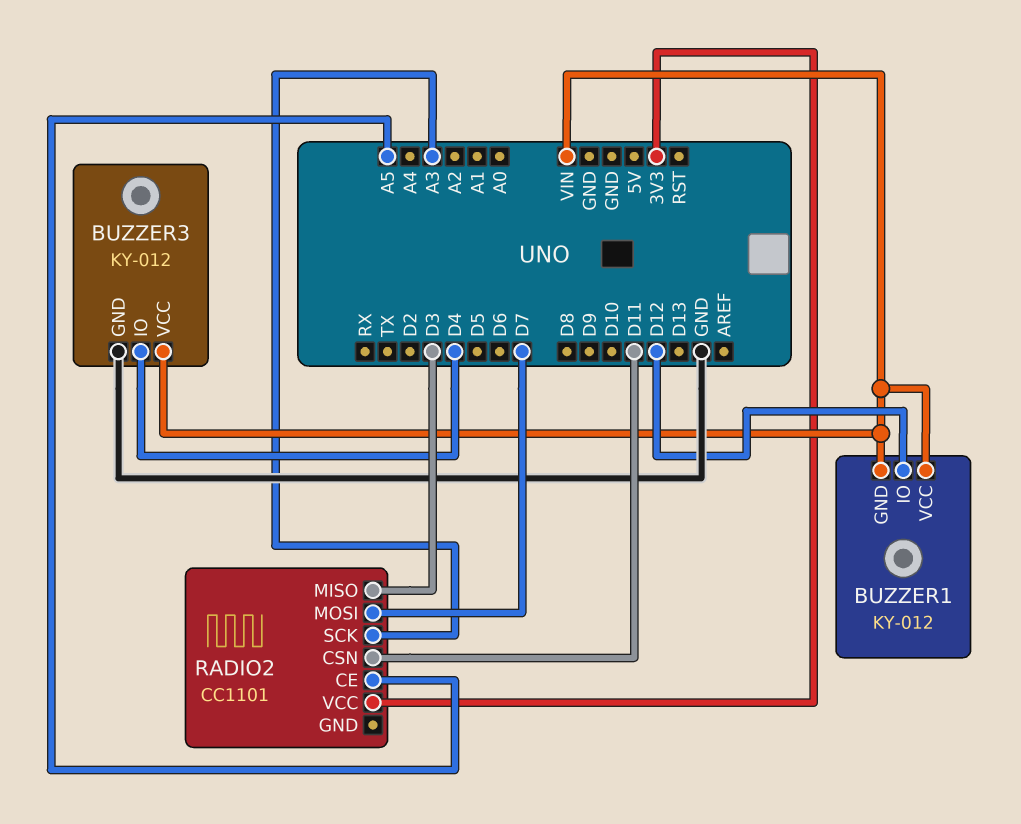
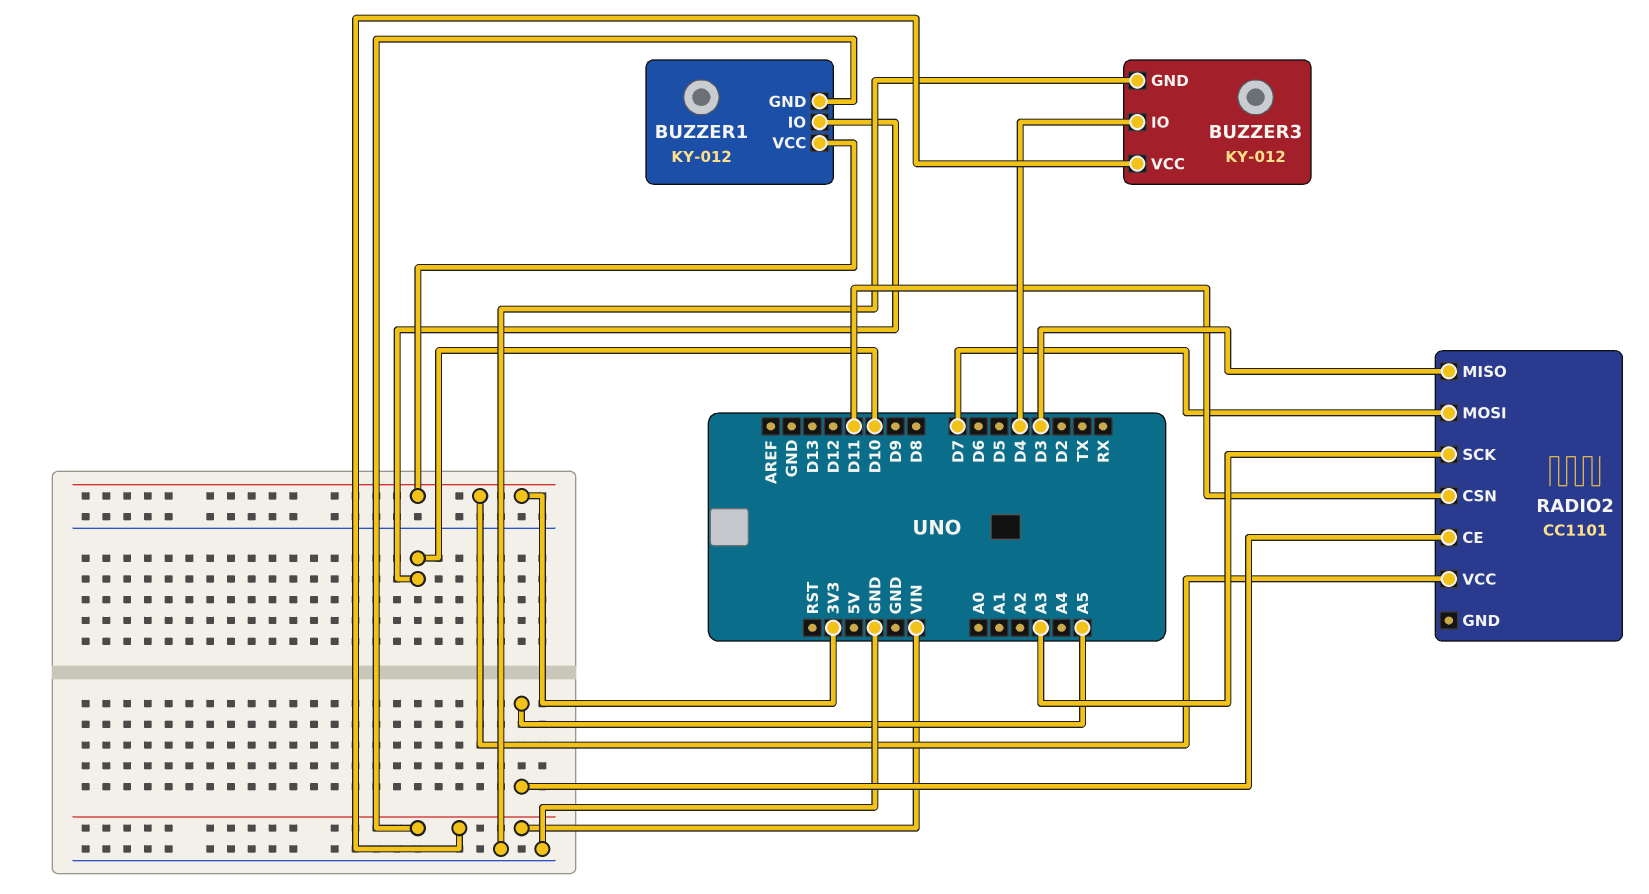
BUZZER1 pin IO: D12 -> D10
BUZZER1 pin VCC: VIN -> 3V3

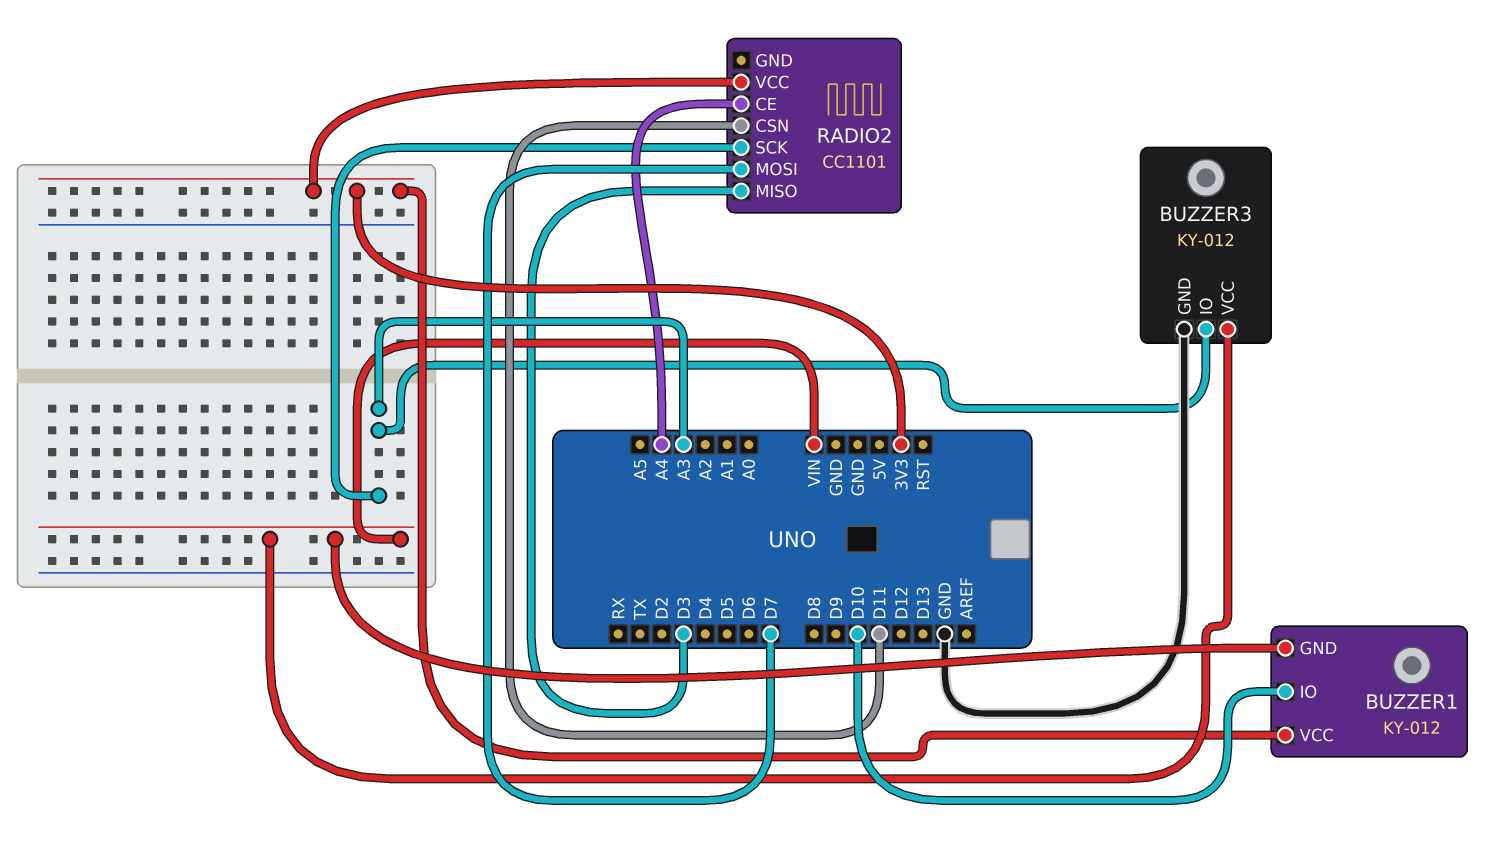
BUZZER3 pin IO: D4 -> A3
RADIO2 pin CE: A5 -> A4

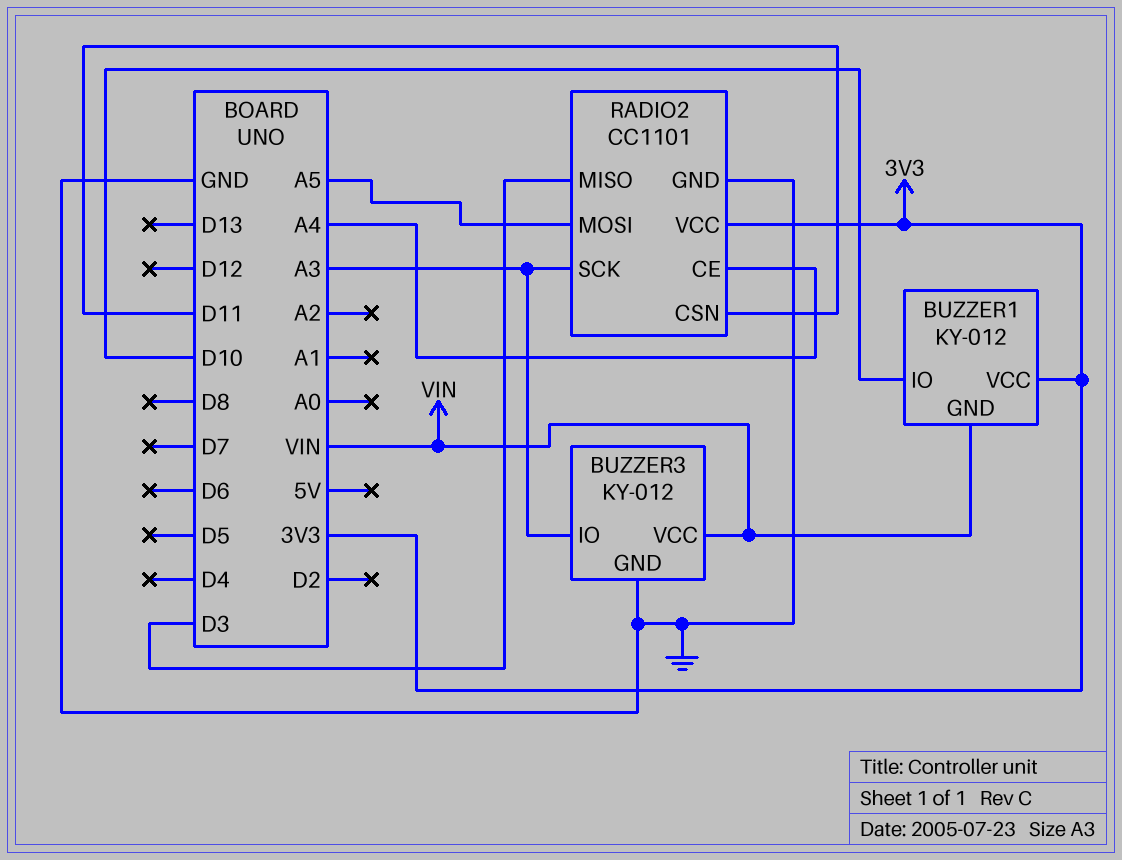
RADIO2 pin GND: none -> GND
RADIO2 pin MOSI: D7 -> A5

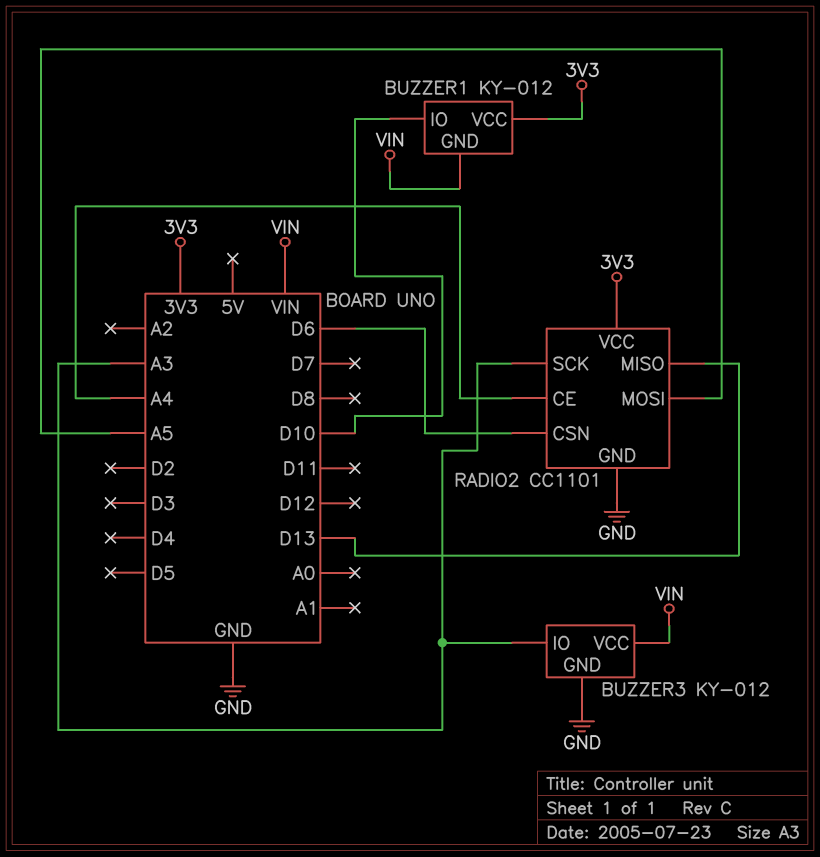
RADIO2 pin CSN: D11 -> D6
RADIO2 pin MISO: D3 -> D13

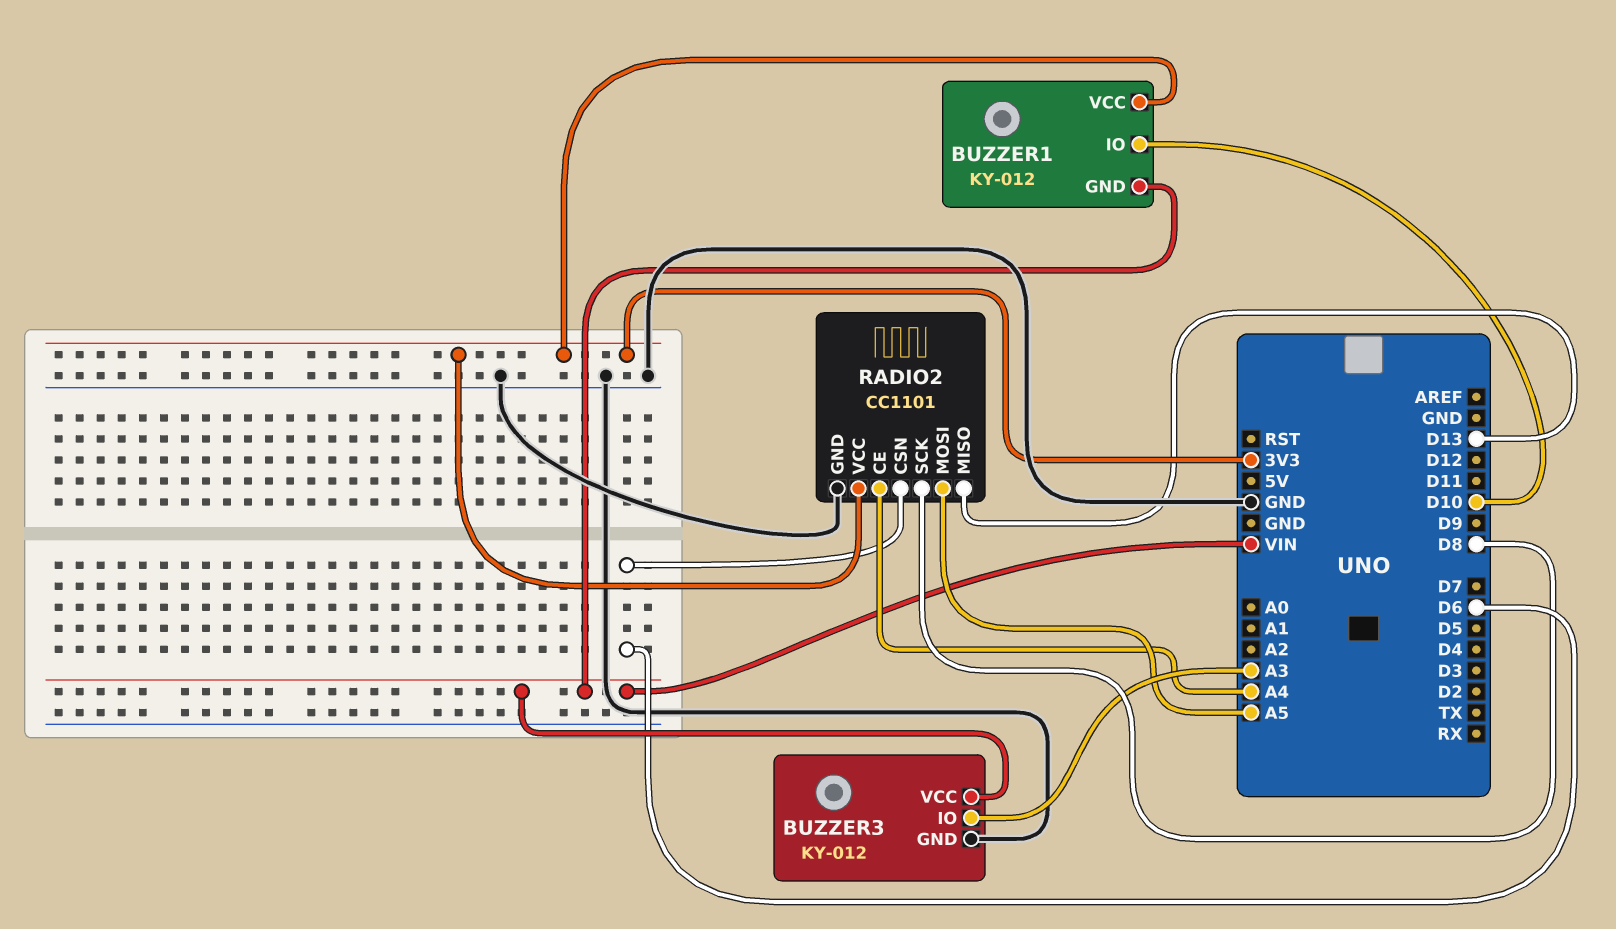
RADIO2 pin SCK: A3 -> D8

